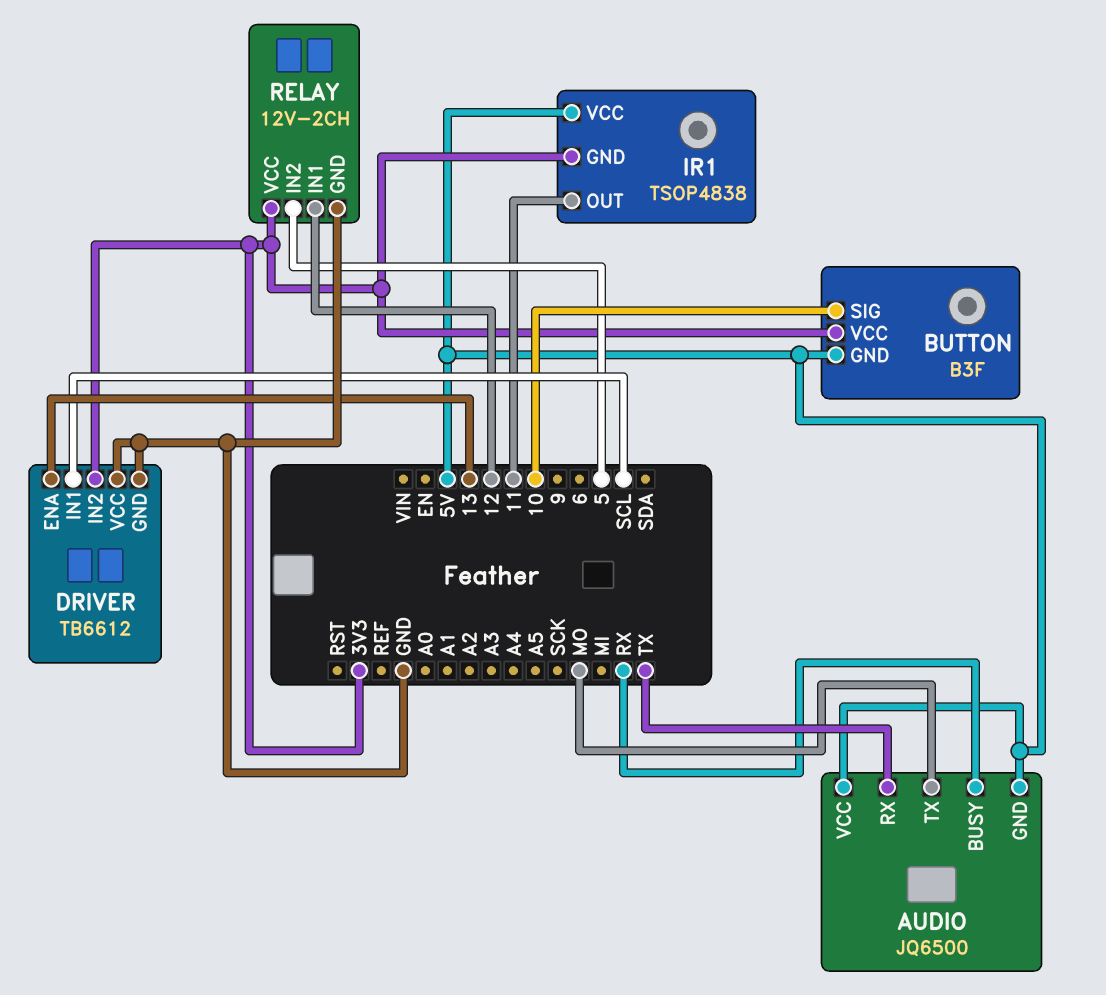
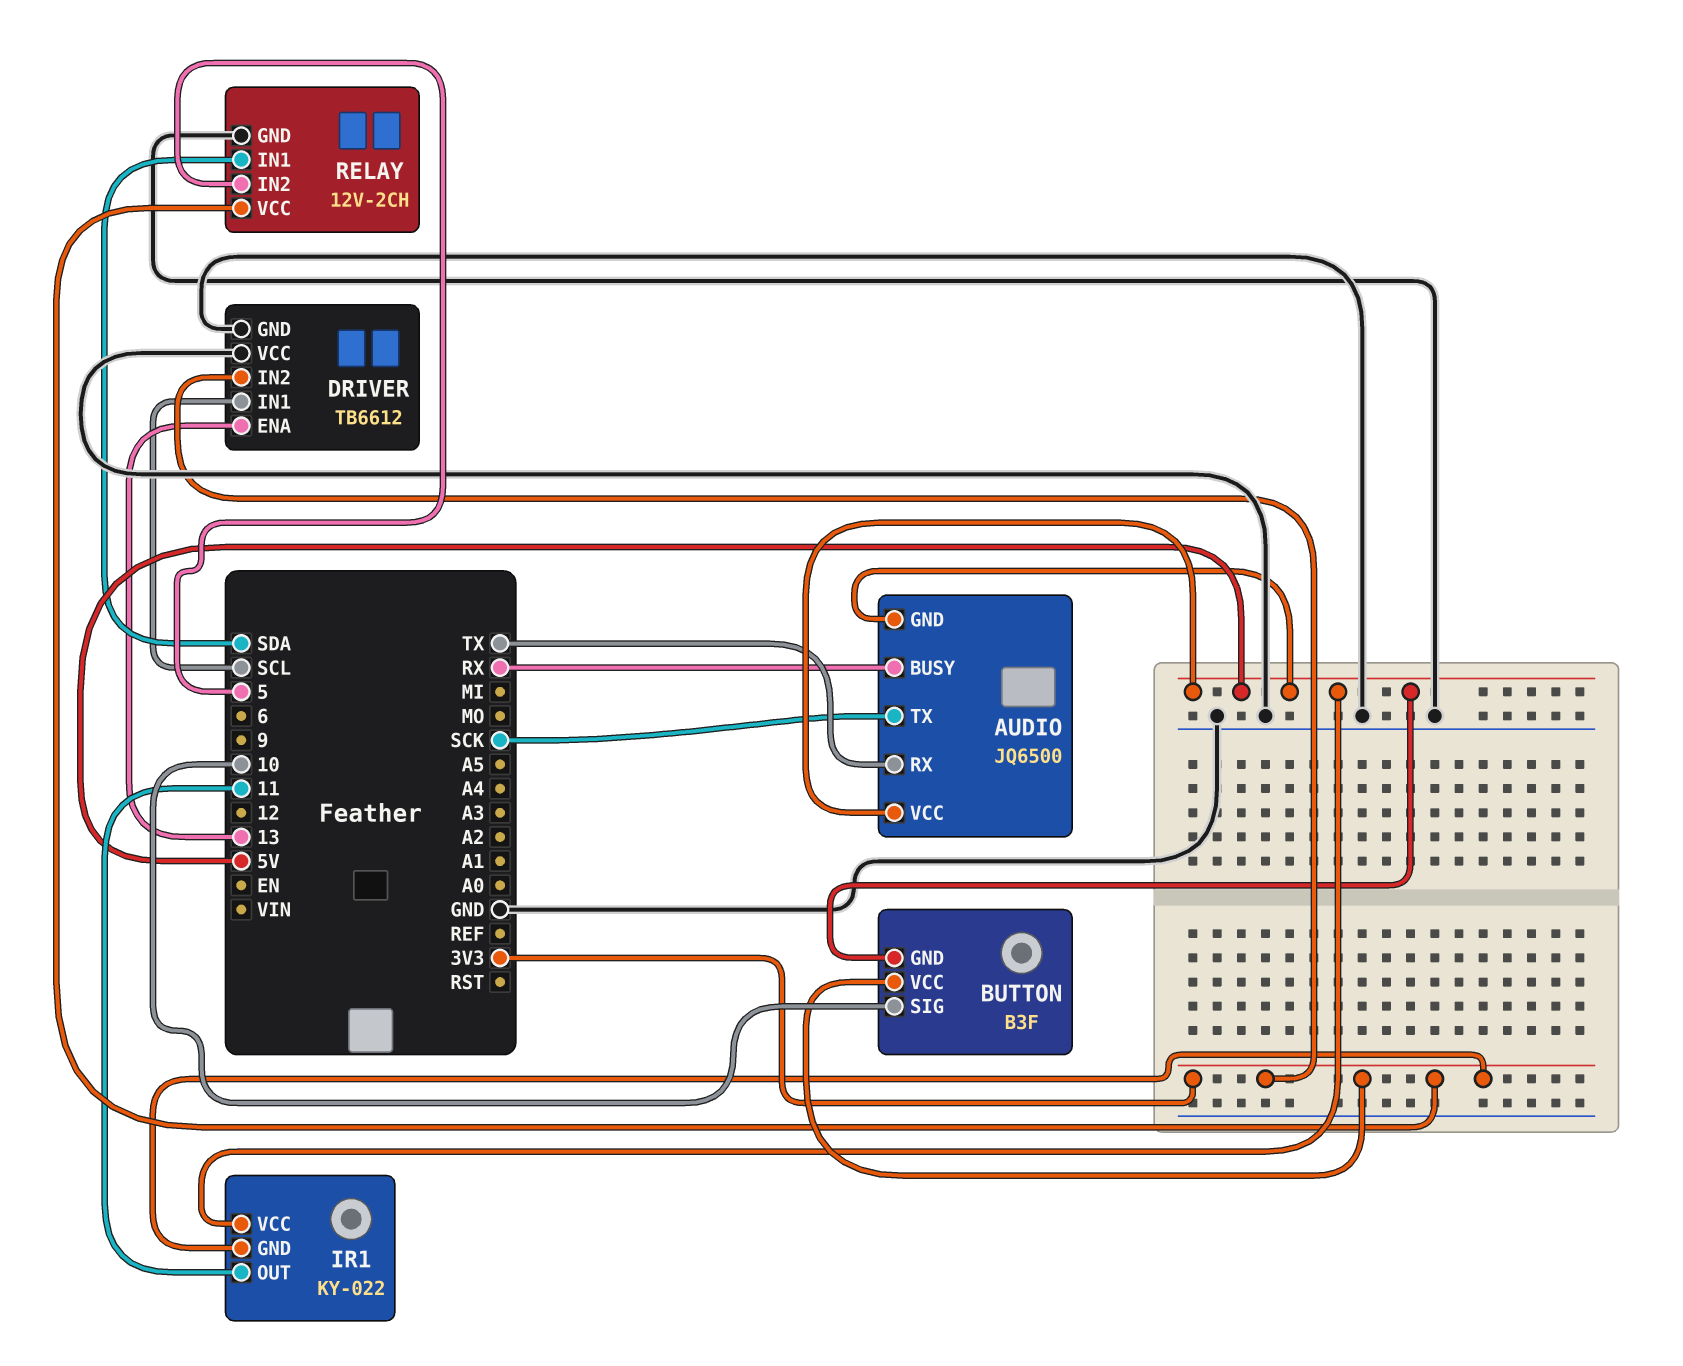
AUDIO pin TX: MO -> SCK
IR1: TSOP4838 -> KY-022
RELAY pin IN1: 12 -> SDA

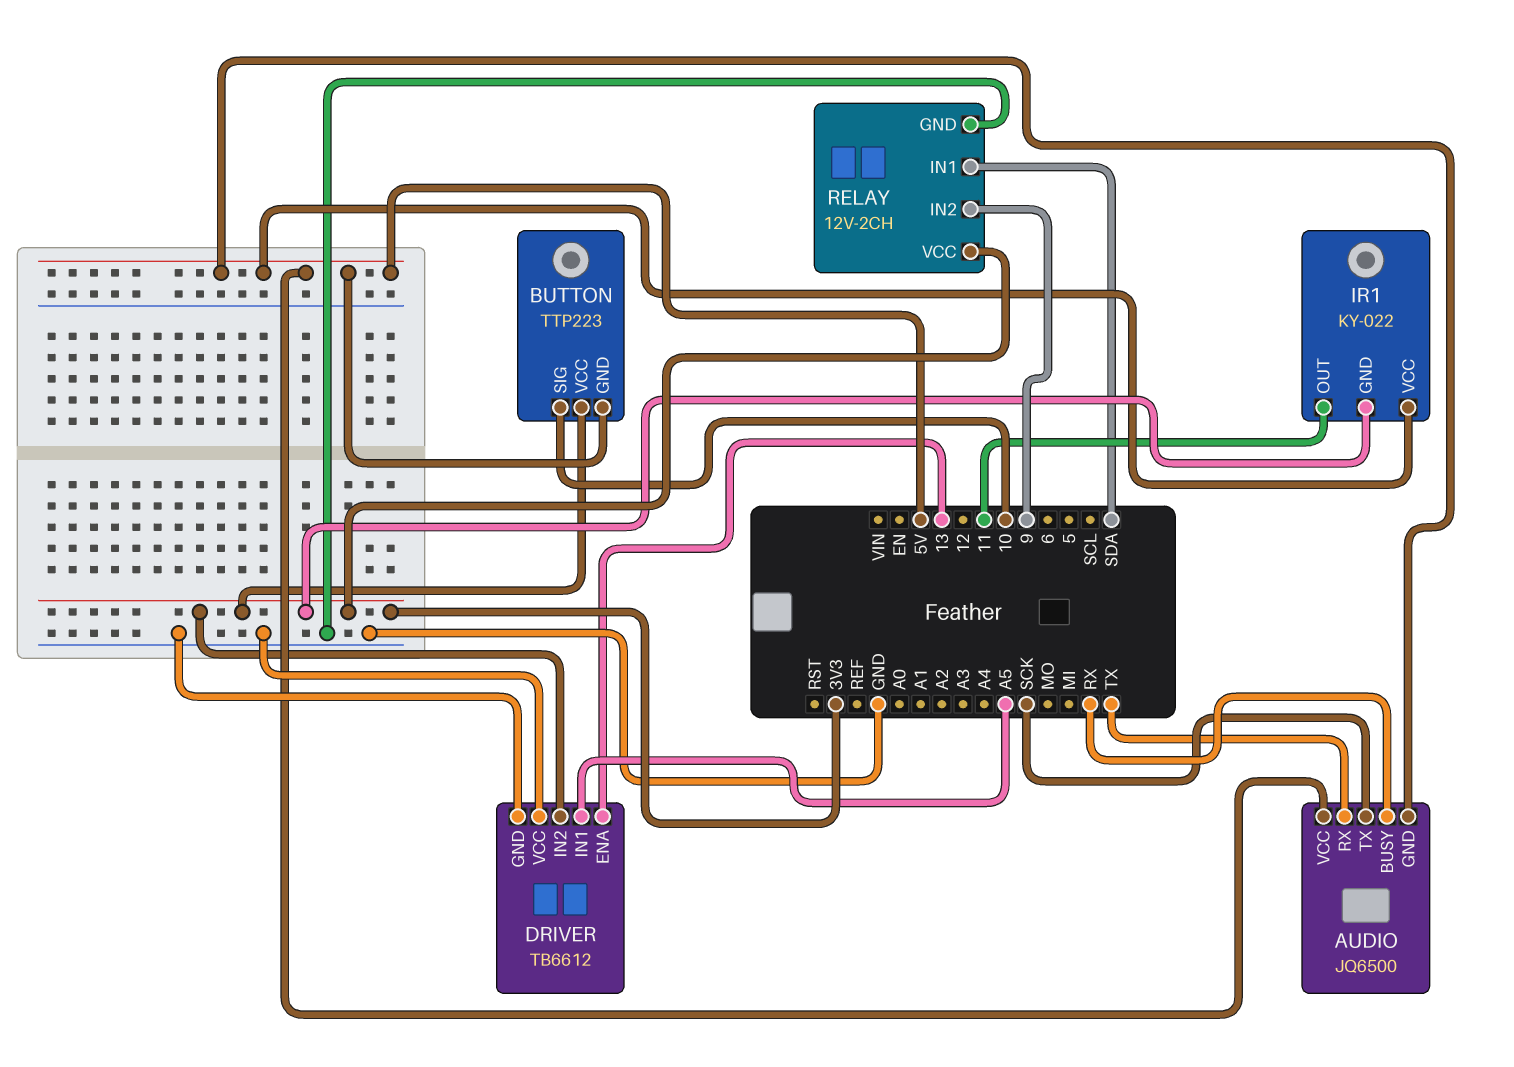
BUTTON: B3F -> TTP223
DRIVER pin IN1: SCL -> A5
RELAY pin IN2: 5 -> 9

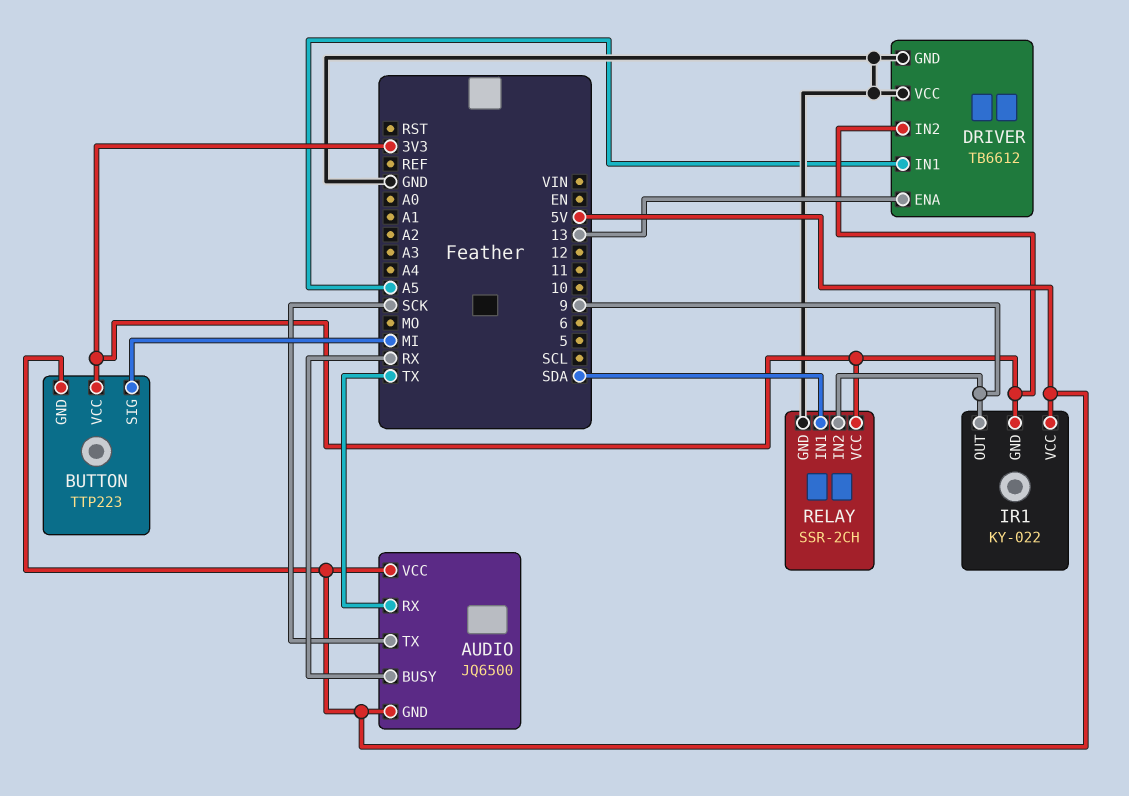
BUTTON pin SIG: 10 -> MI
IR1 pin OUT: 11 -> 9
RELAY: 12V-2CH -> SSR-2CH

